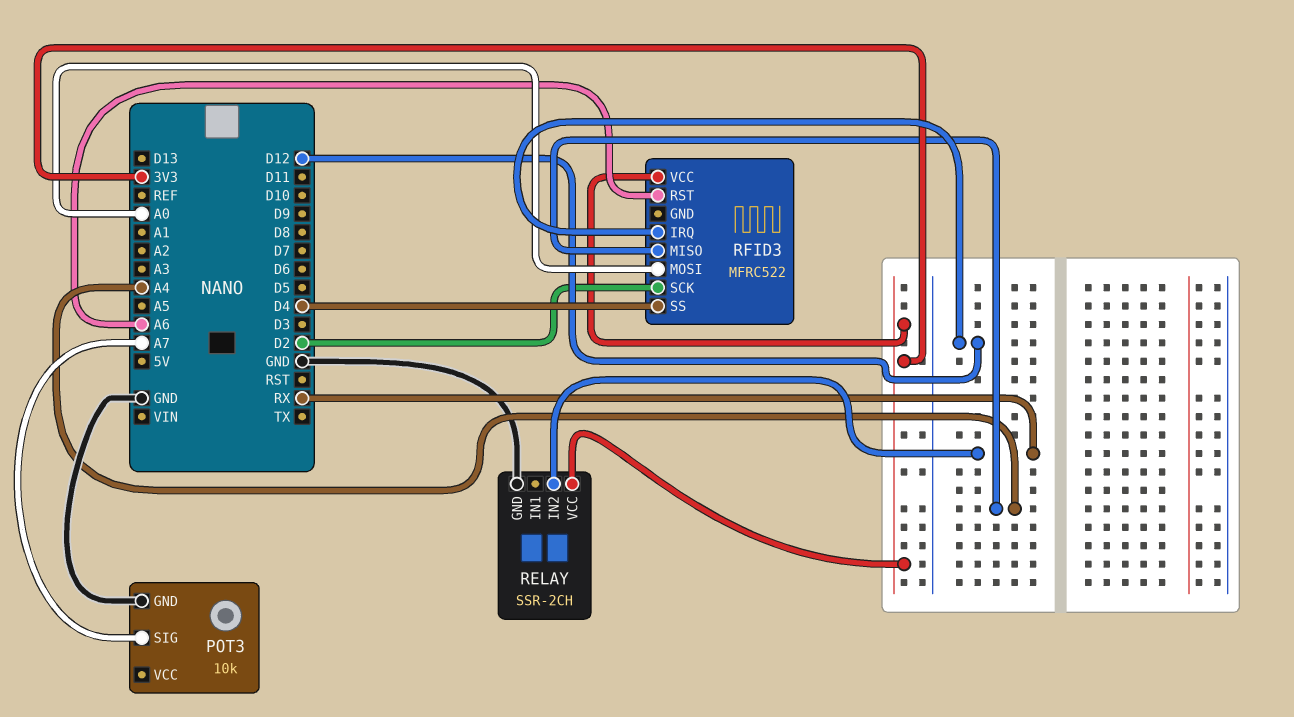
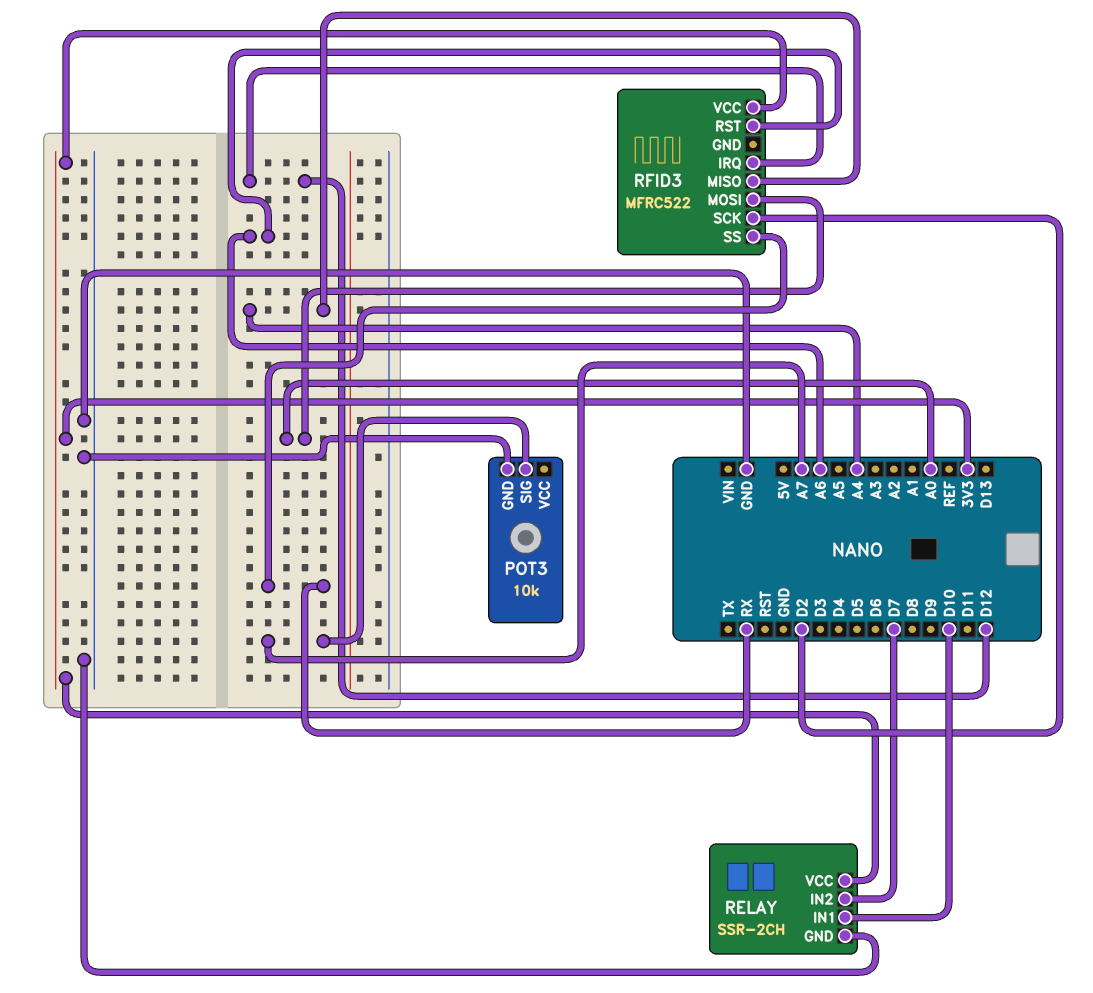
RELAY pin IN1: none -> D10
RELAY pin IN2: RX -> D7
RFID3 pin SS: D4 -> RX

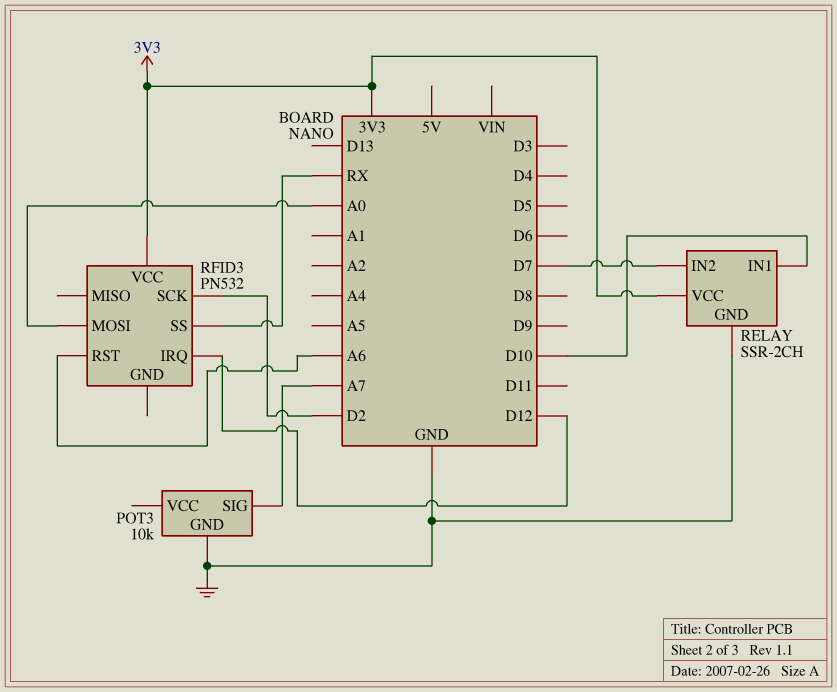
RFID3: MFRC522 -> PN532
RFID3 pin MISO: A4 -> none

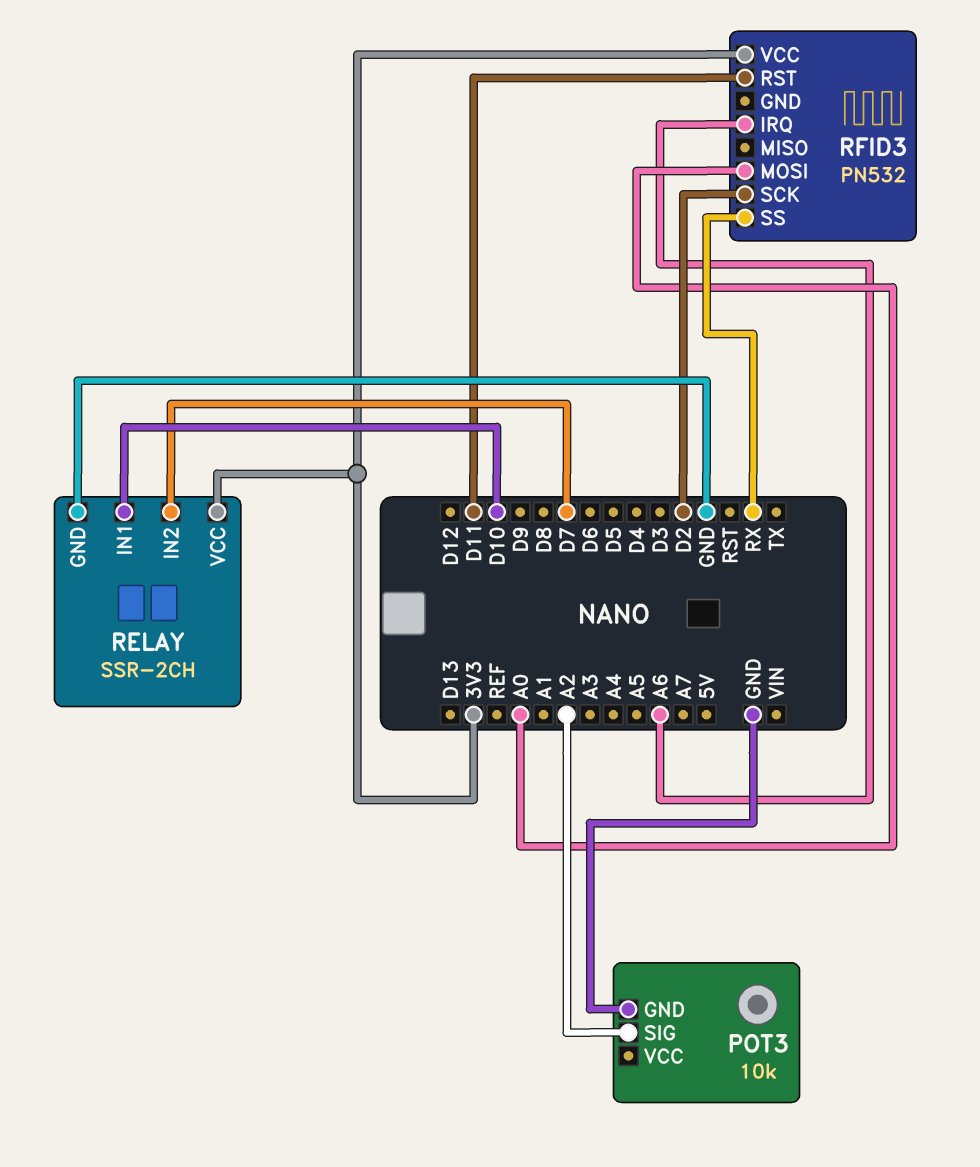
POT3 pin SIG: A7 -> A2
RFID3 pin IRQ: D12 -> A6
RFID3 pin RST: A6 -> D11

